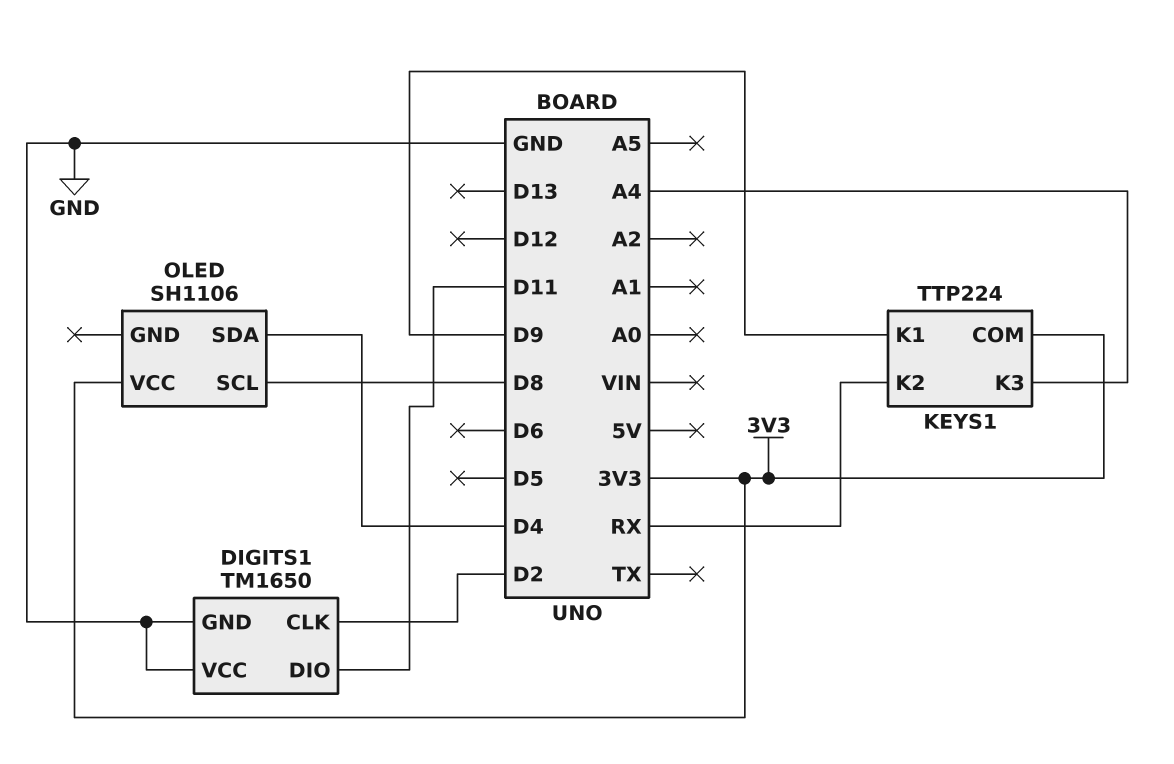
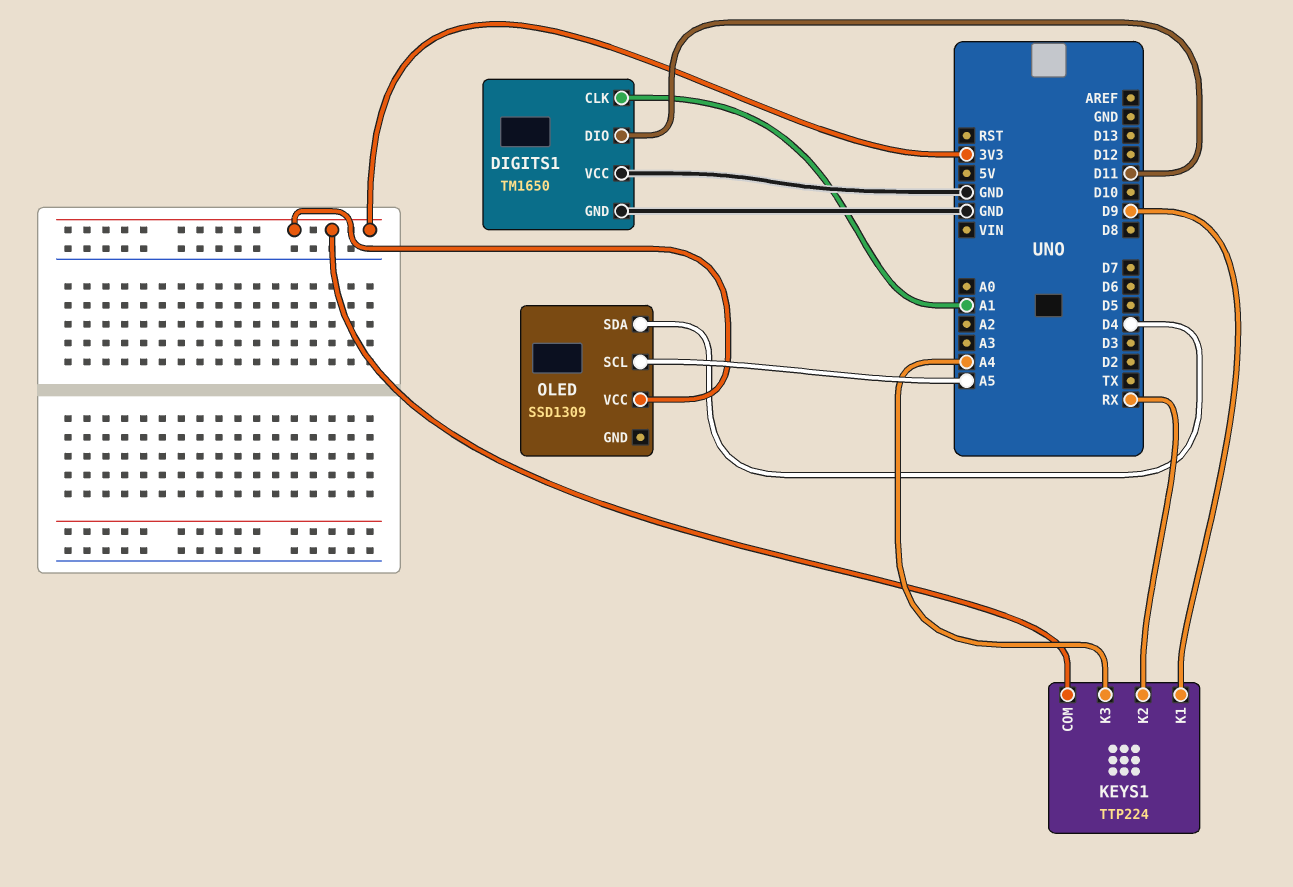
DIGITS1 pin CLK: D2 -> A1
OLED: SH1106 -> SSD1309
OLED pin SCL: D8 -> A5

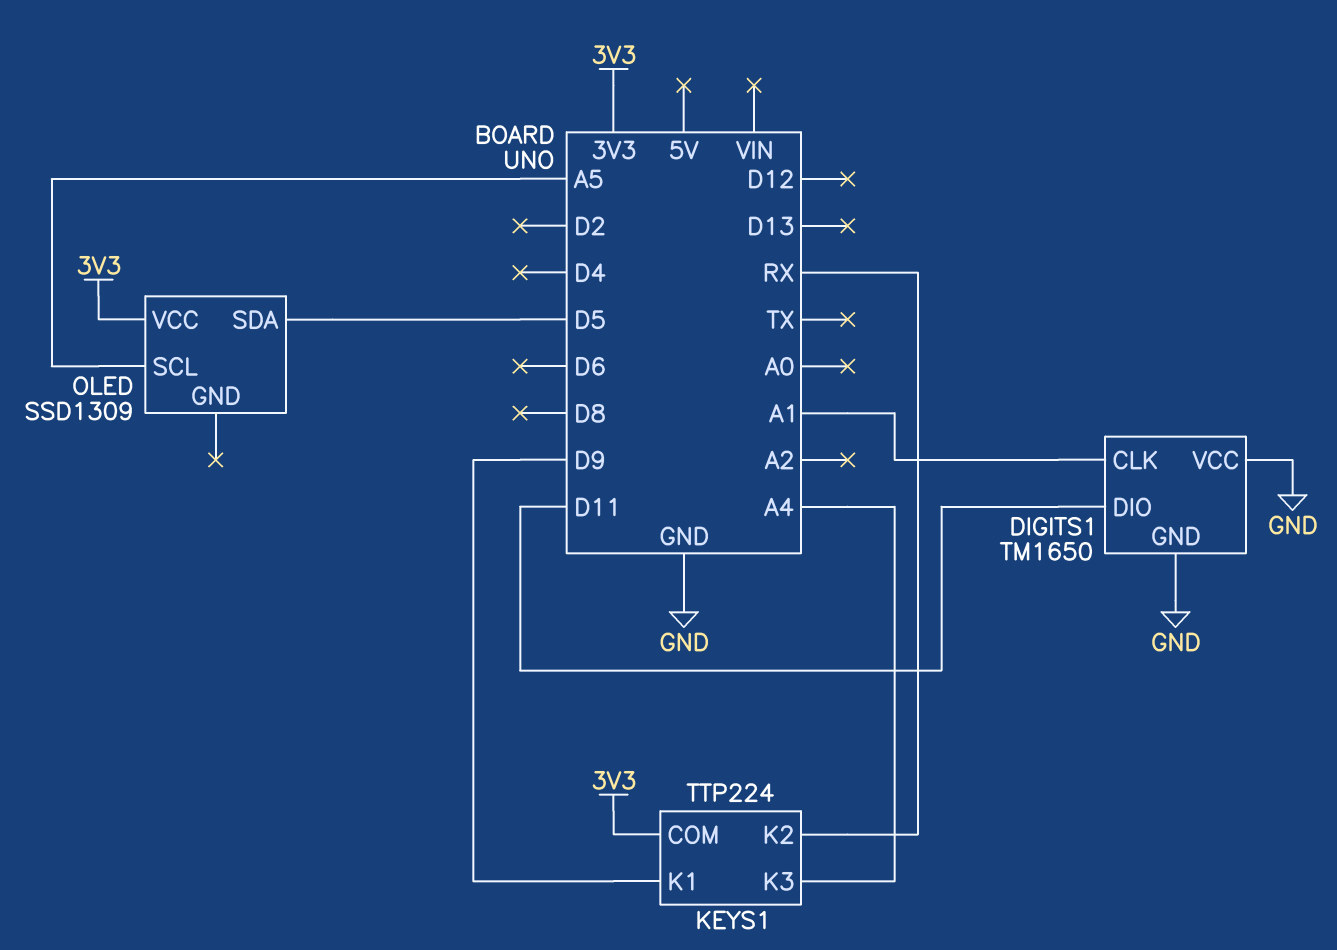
OLED pin SDA: D4 -> D5

